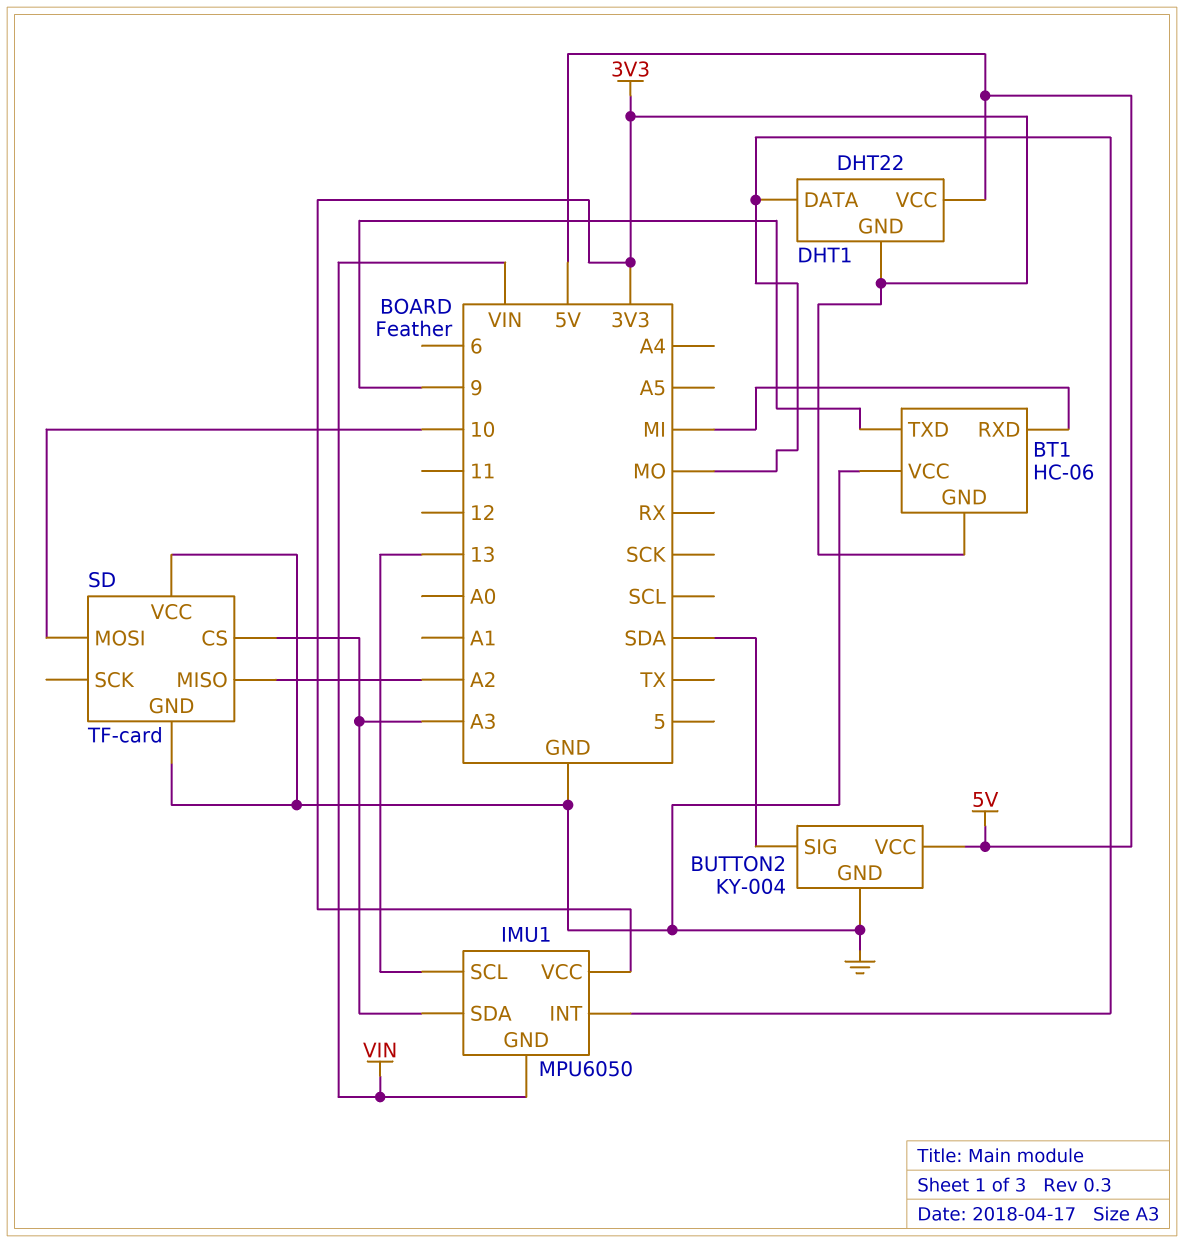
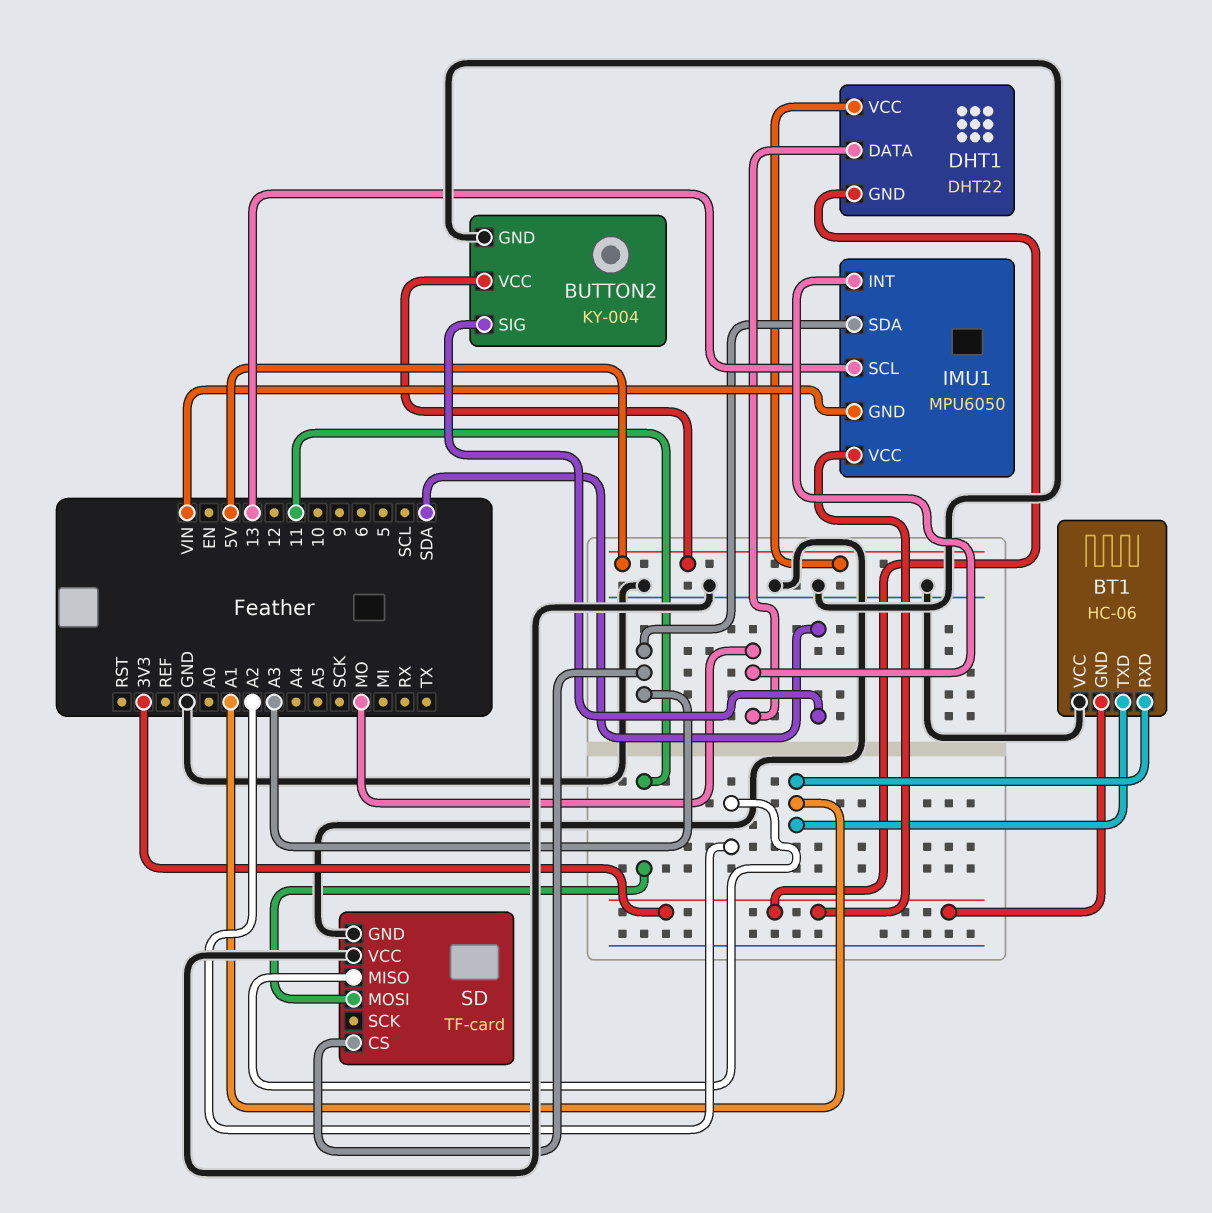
BT1 pin RXD: MI -> A1
BT1 pin TXD: 9 -> A1
SD pin MOSI: 10 -> 11

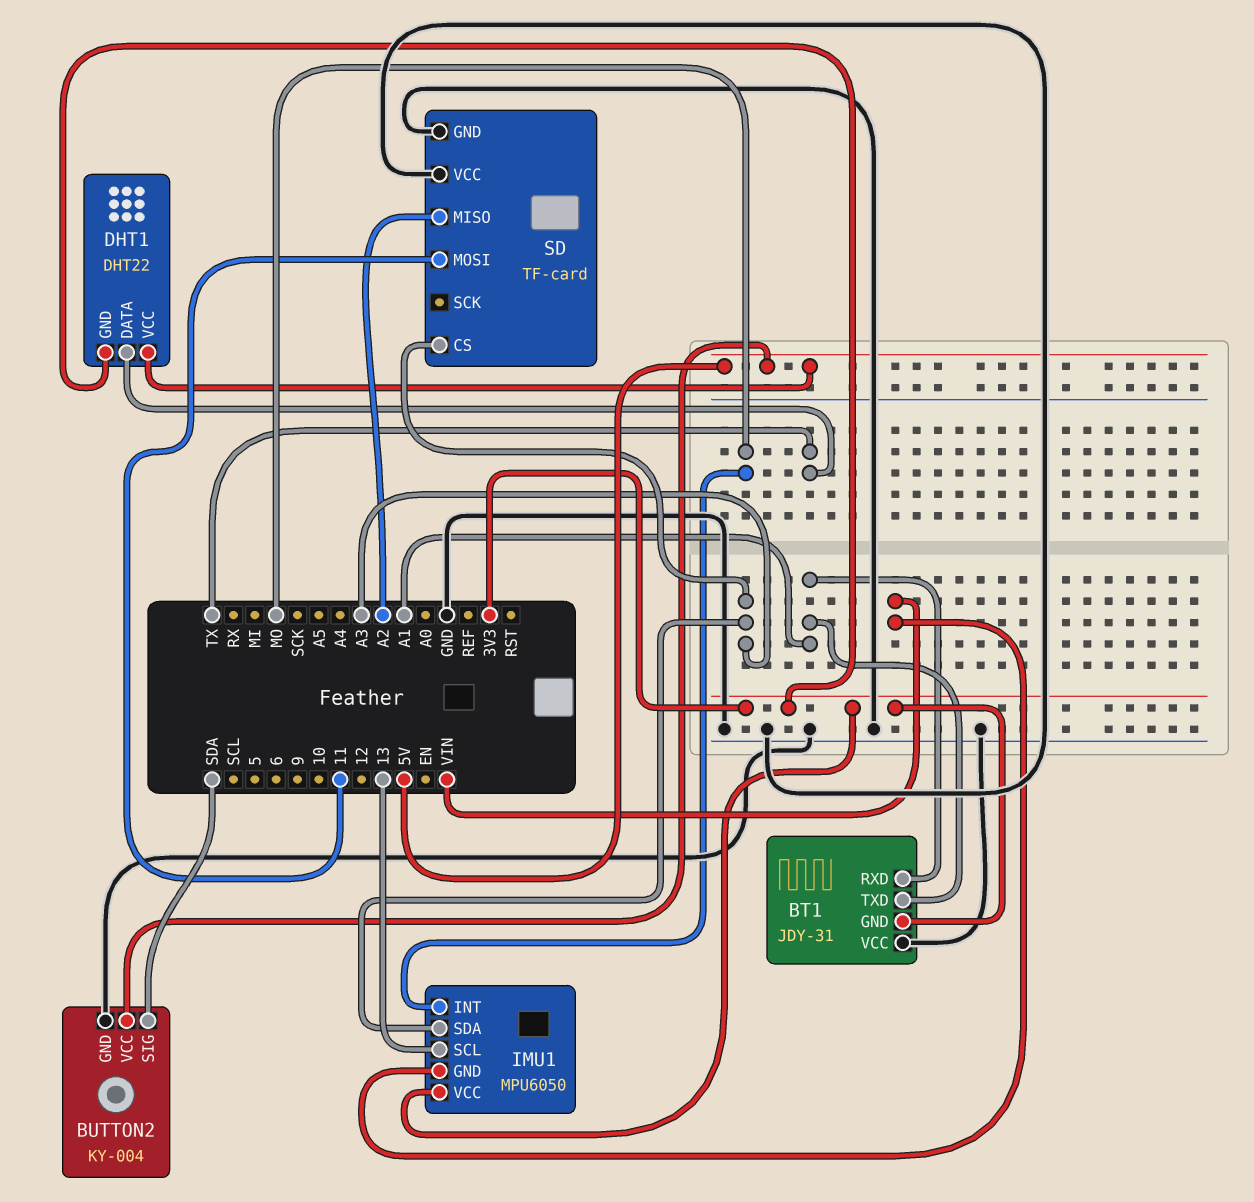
BT1: HC-06 -> JDY-31
DHT1 pin DATA: MO -> TX

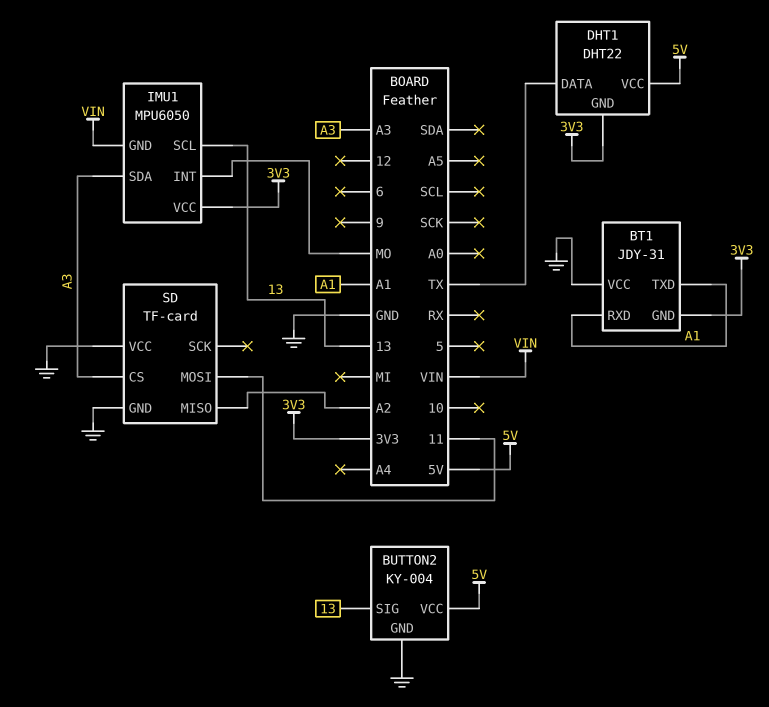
BUTTON2 pin SIG: SDA -> 13

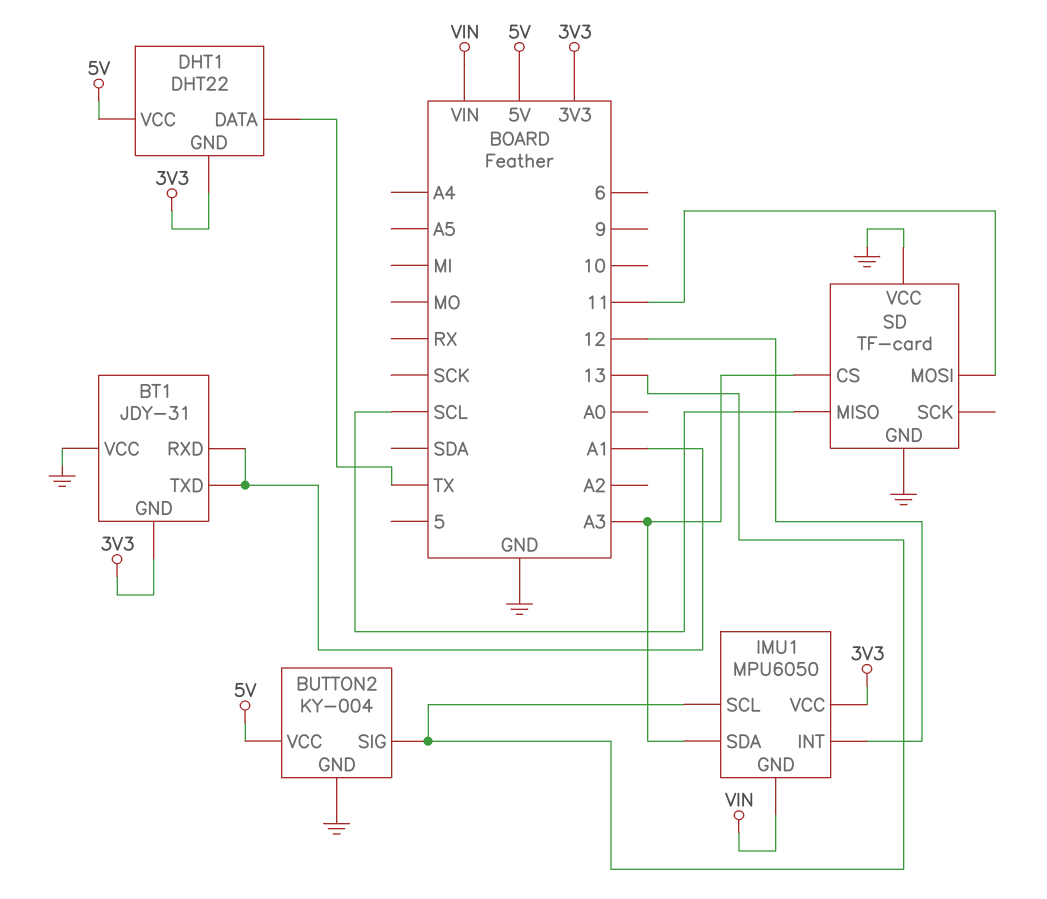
IMU1 pin INT: MO -> 12
SD pin MISO: A2 -> SCL

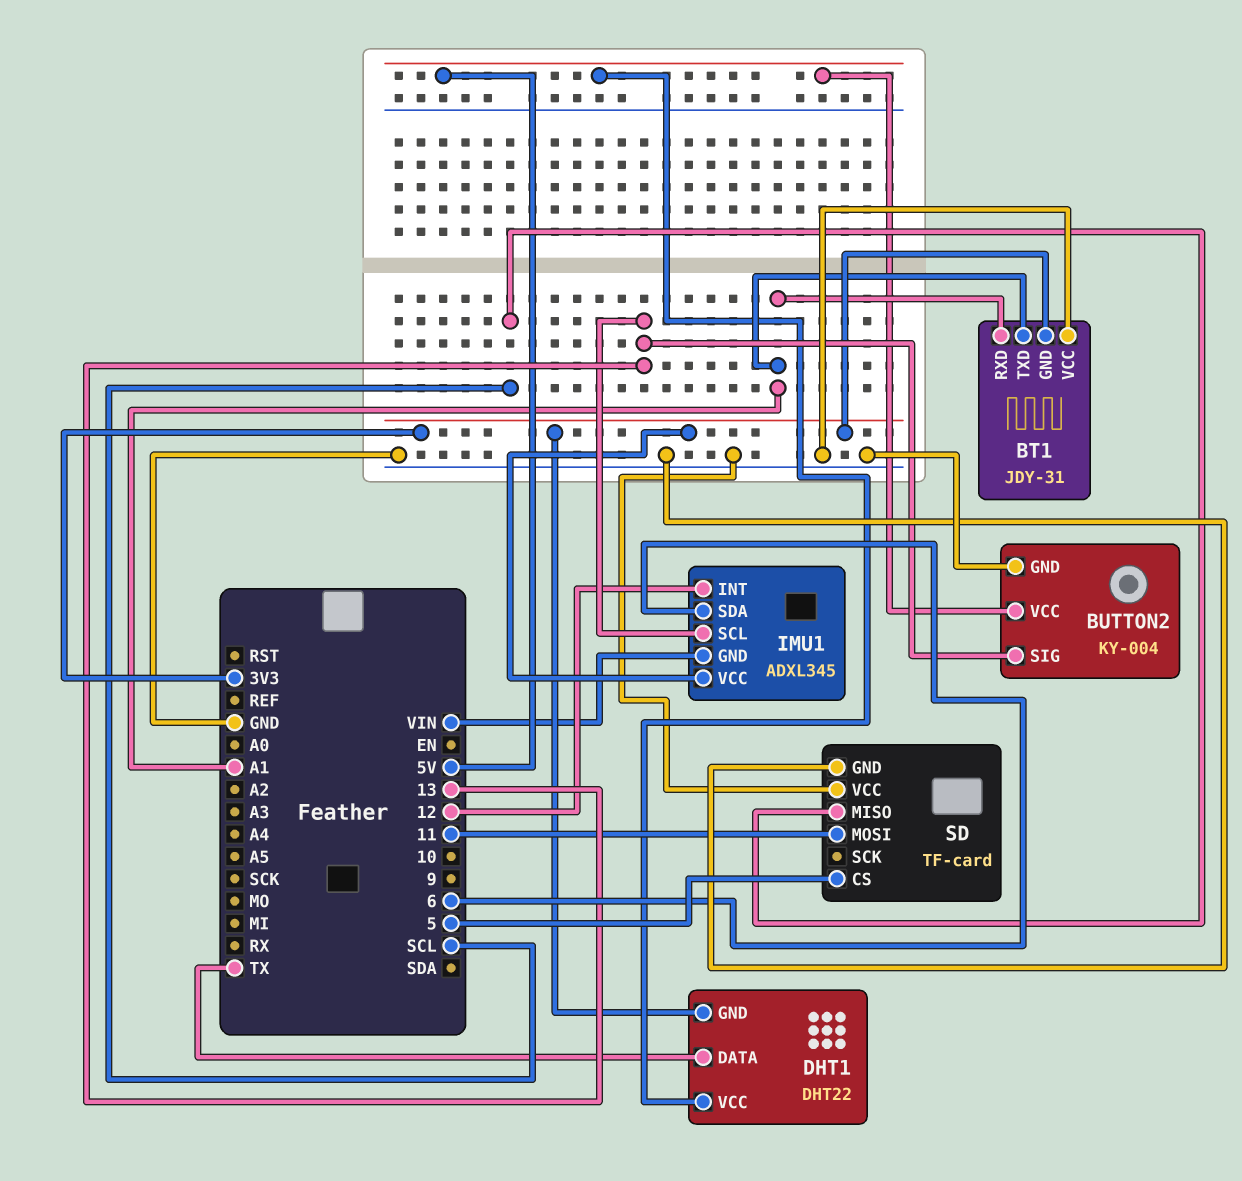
IMU1: MPU6050 -> ADXL345
IMU1 pin SDA: A3 -> 6
SD pin CS: A3 -> 5

